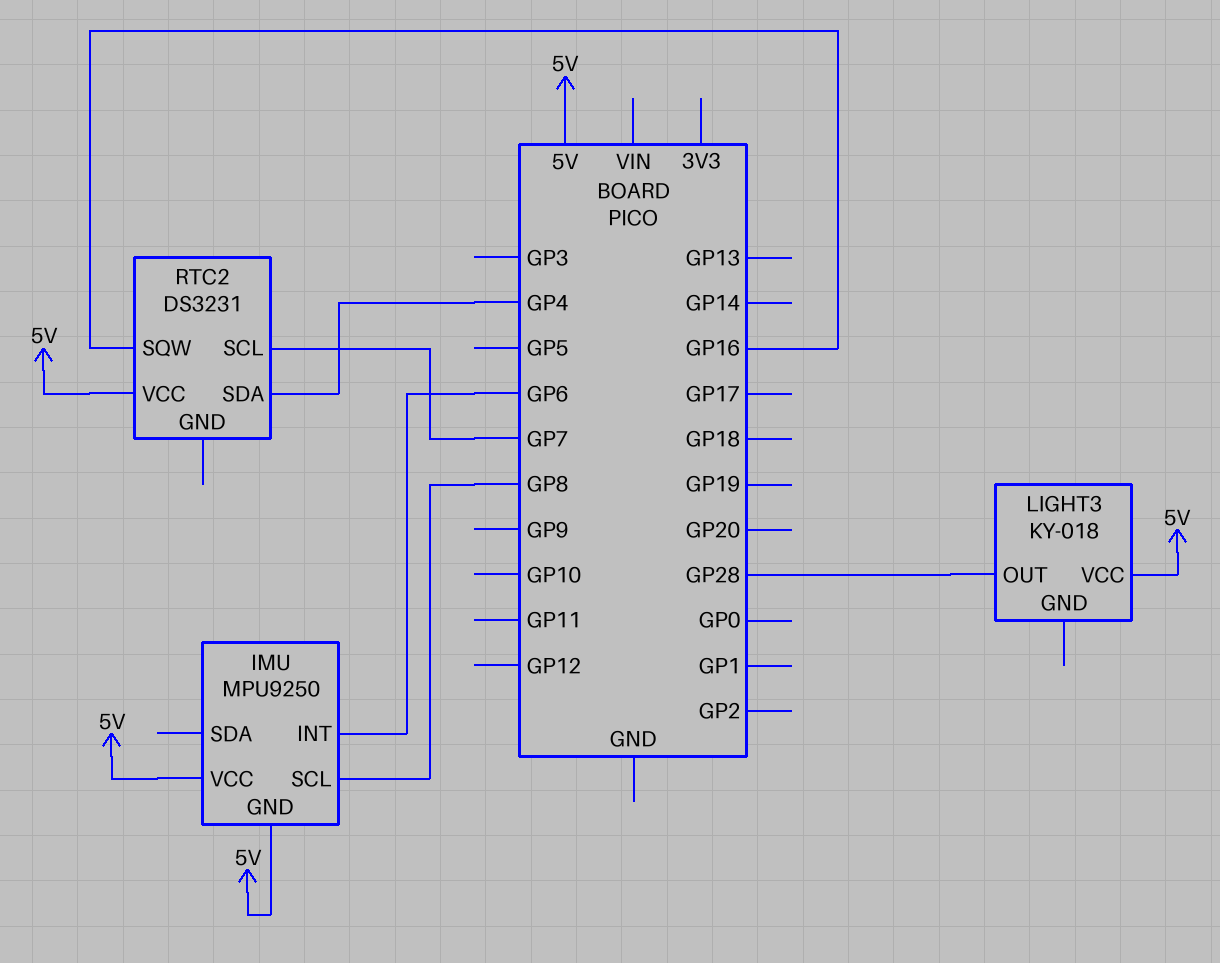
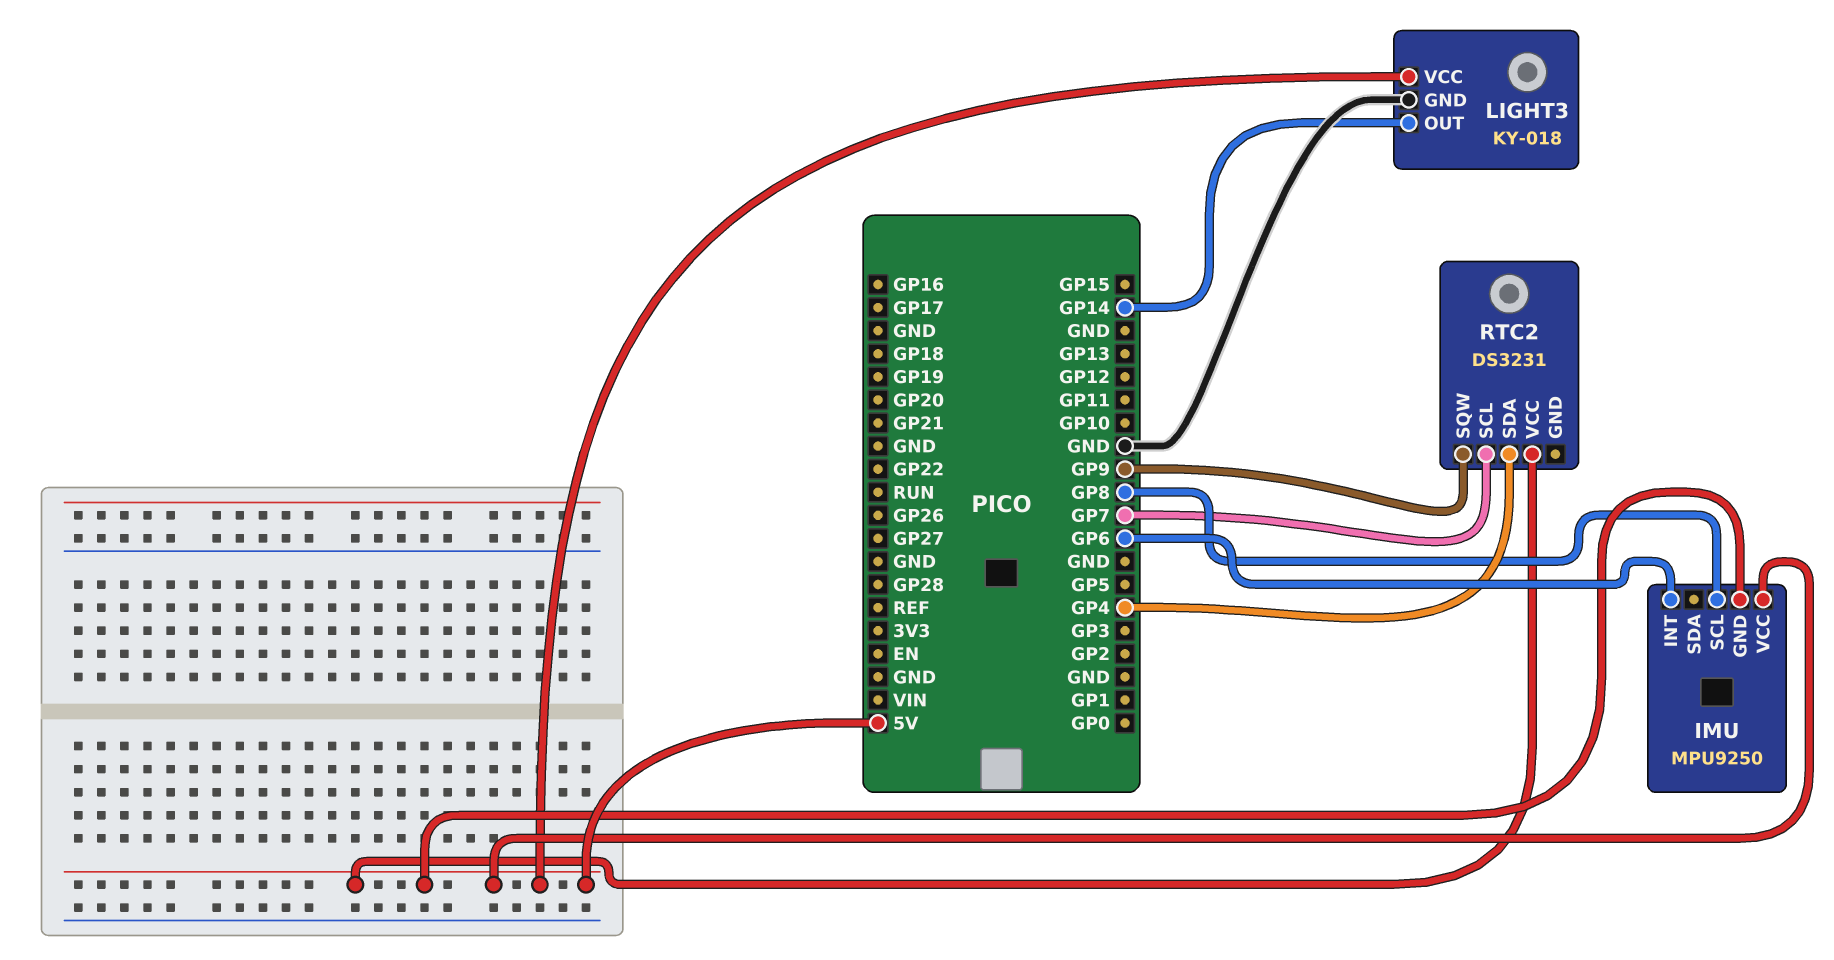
LIGHT3 pin GND: none -> GND
LIGHT3 pin OUT: GP28 -> GP14
RTC2 pin SQW: GP16 -> GP9

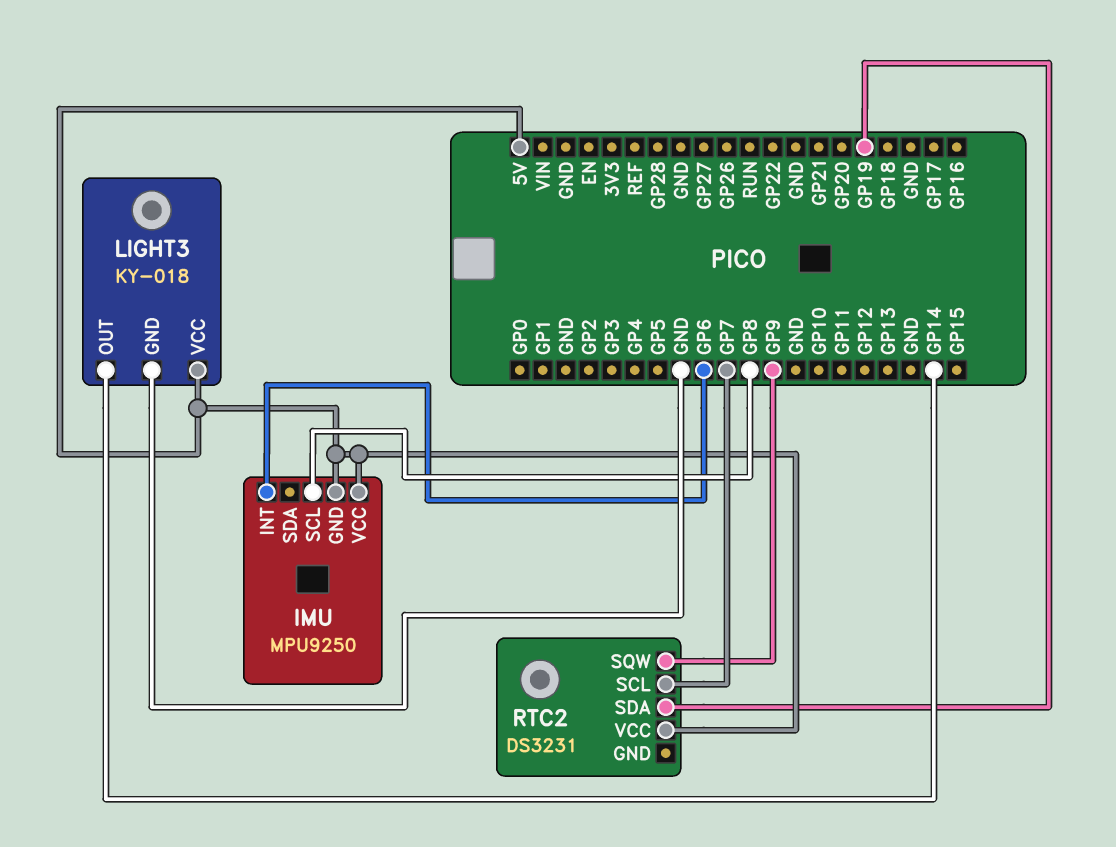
RTC2 pin SDA: GP4 -> GP19

